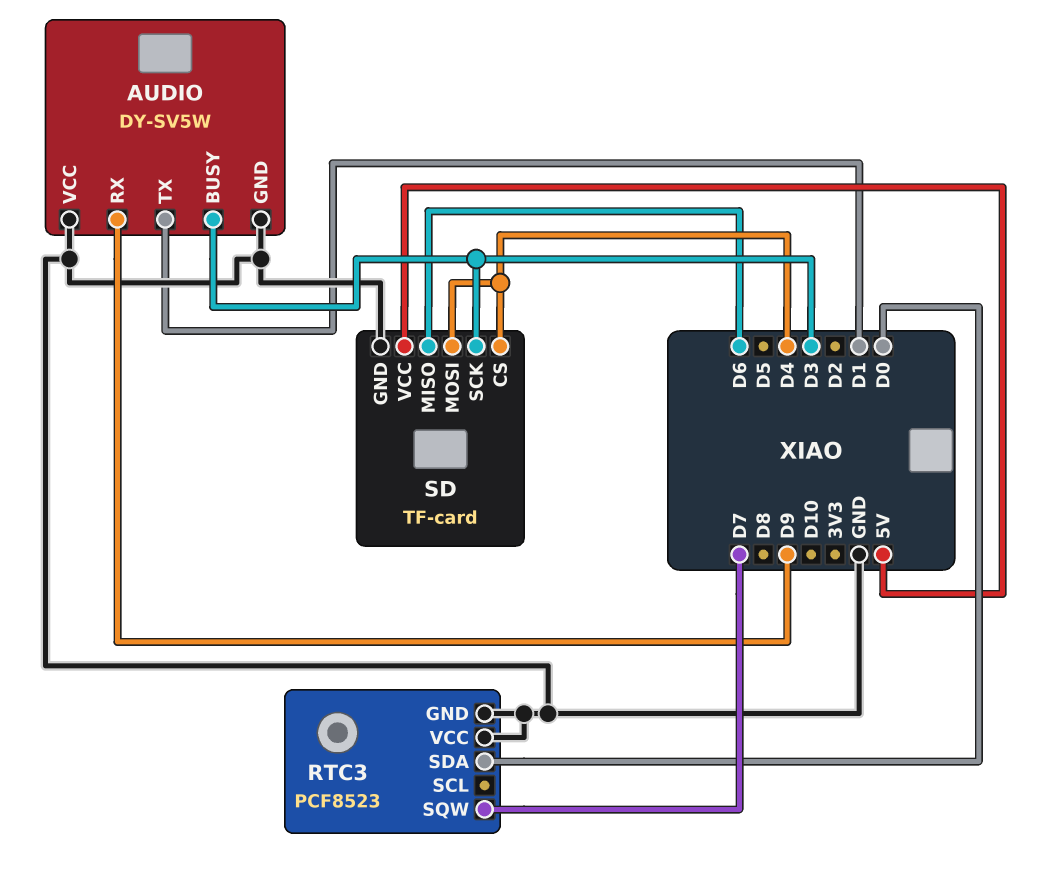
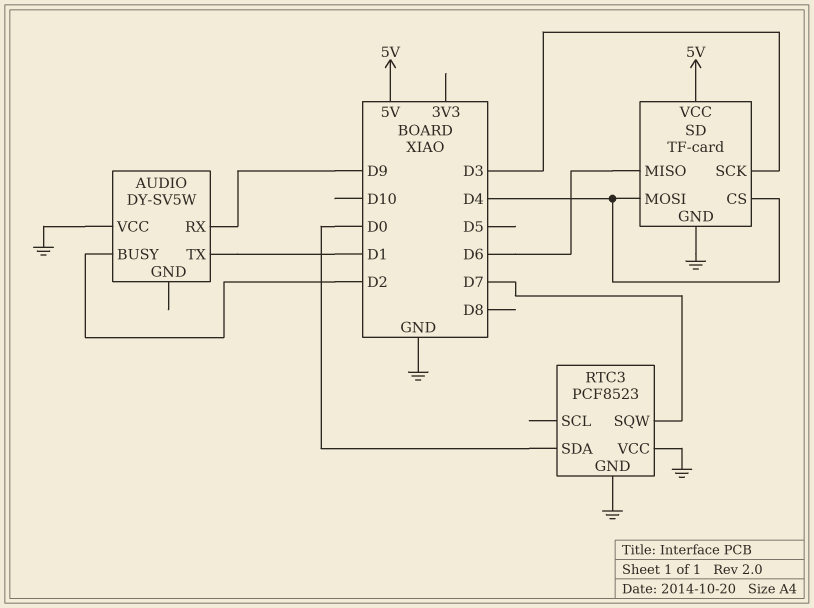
AUDIO pin BUSY: D3 -> D2
AUDIO pin GND: GND -> none

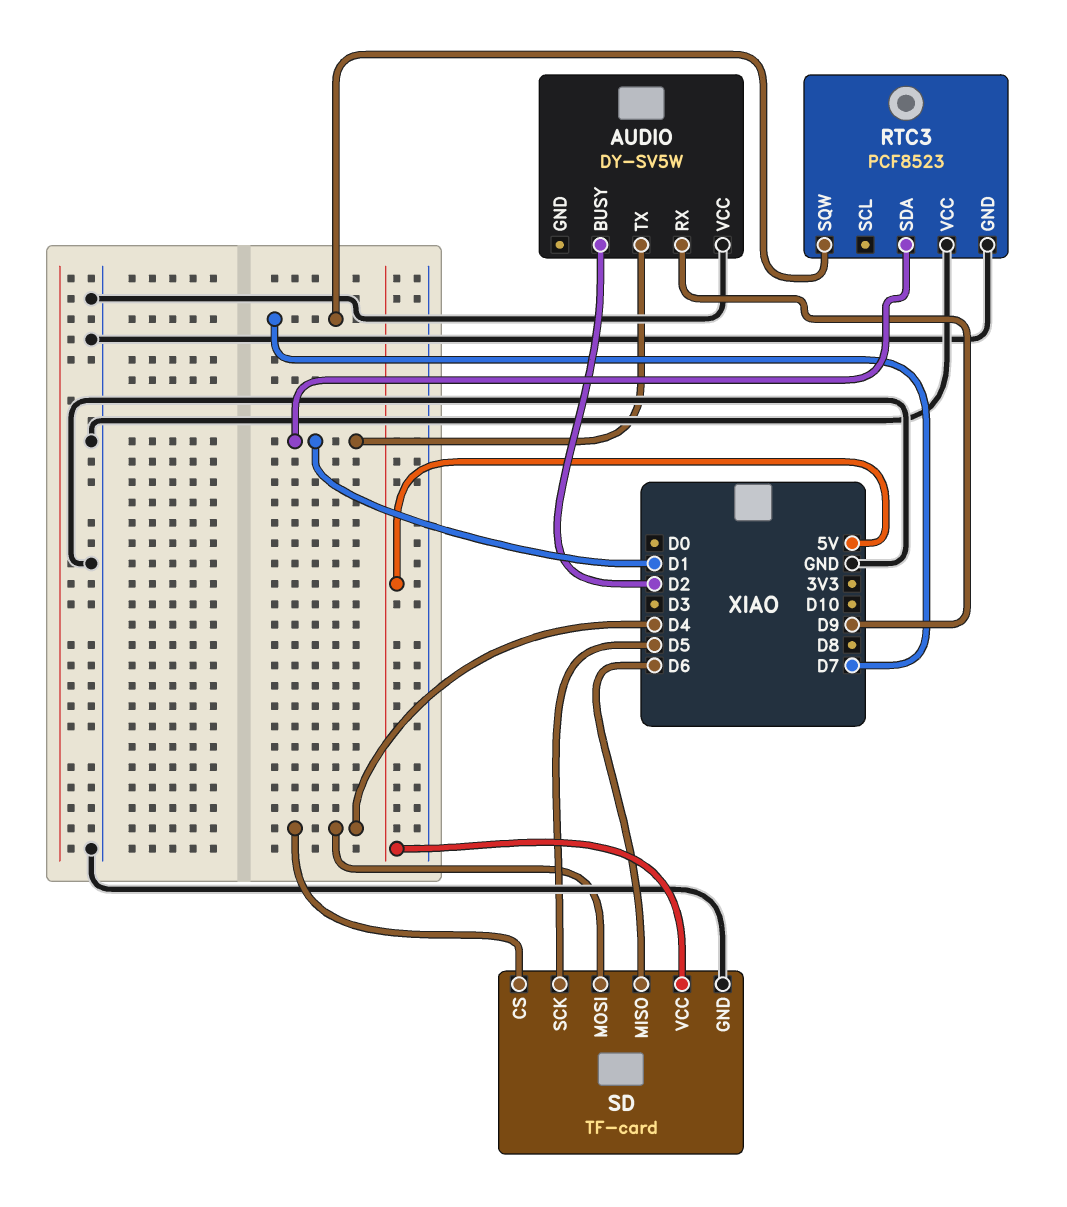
RTC3 pin SDA: D0 -> D1
SD pin SCK: D3 -> D5

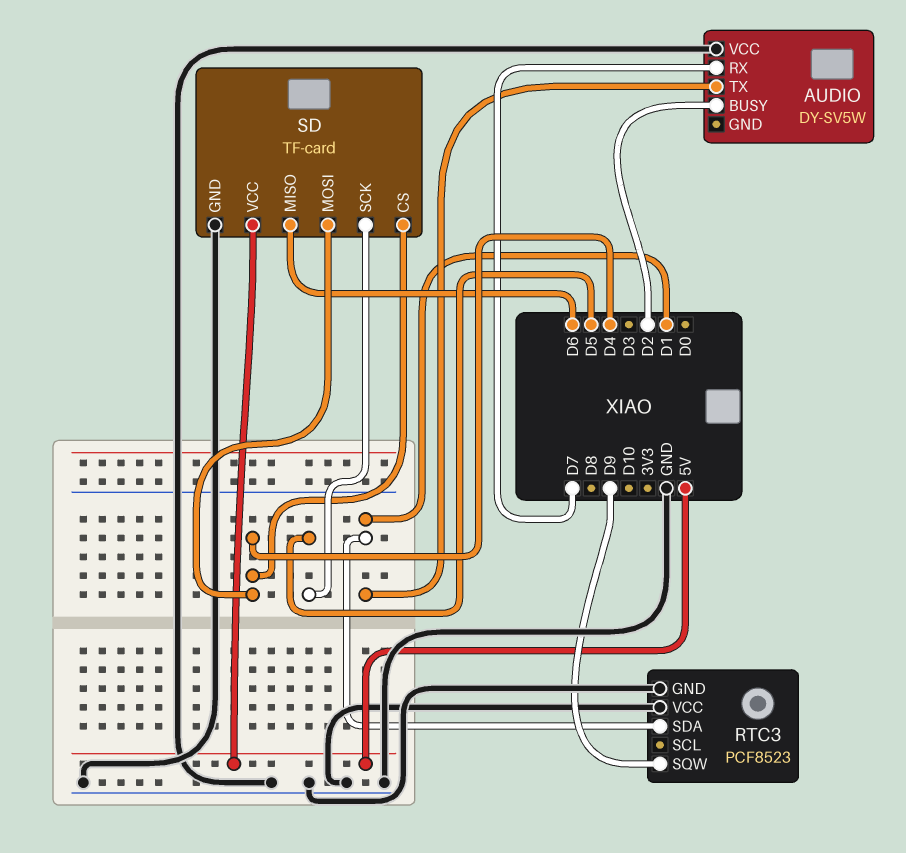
AUDIO pin RX: D9 -> D7
RTC3 pin SQW: D7 -> D9

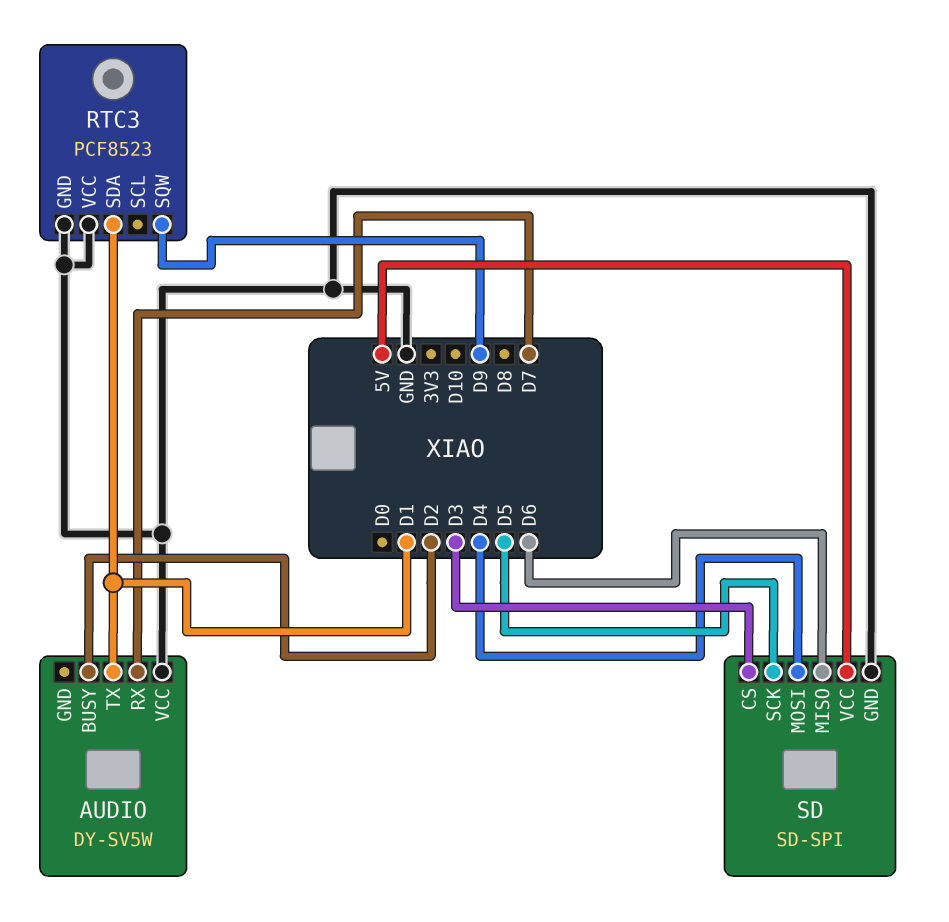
SD: TF-card -> SD-SPI
SD pin CS: D4 -> D3

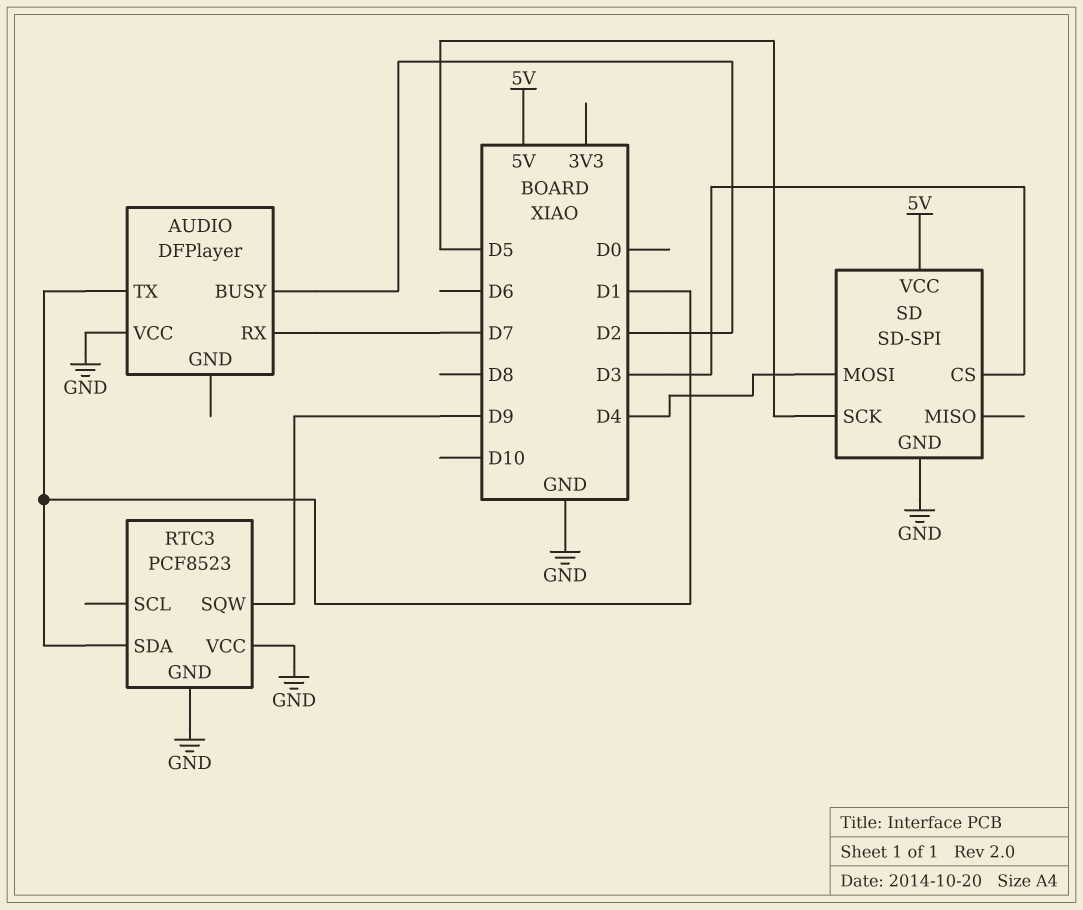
AUDIO: DY-SV5W -> DFPlayer
SD pin MISO: D6 -> none

